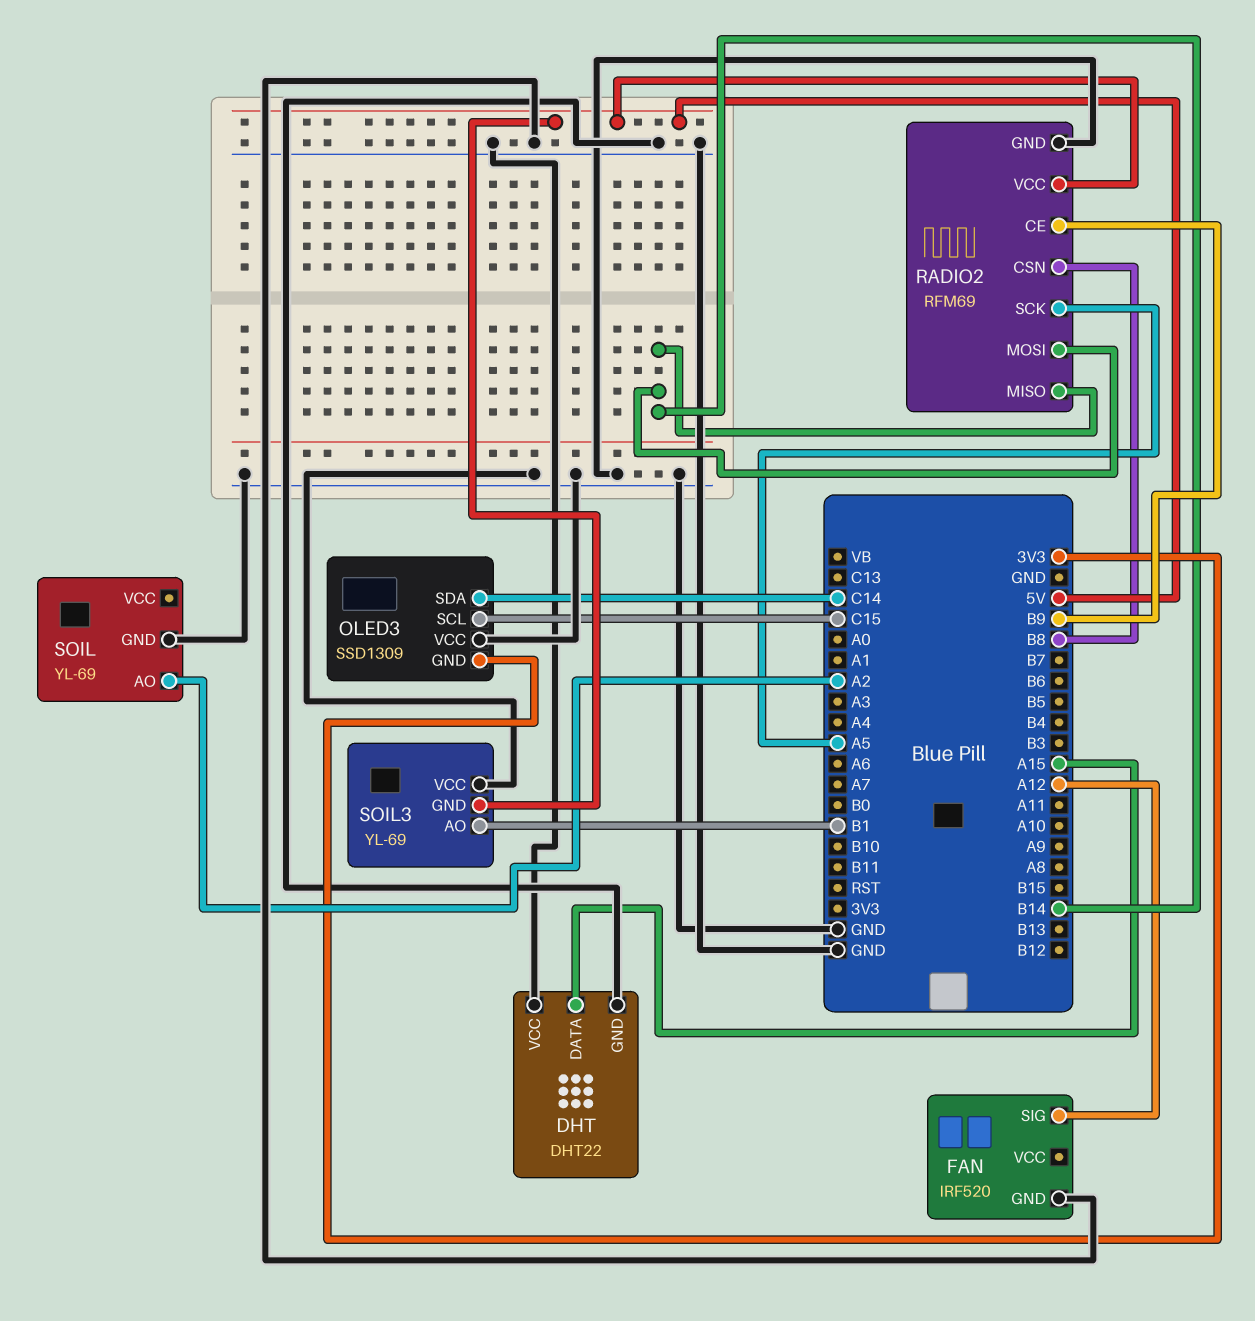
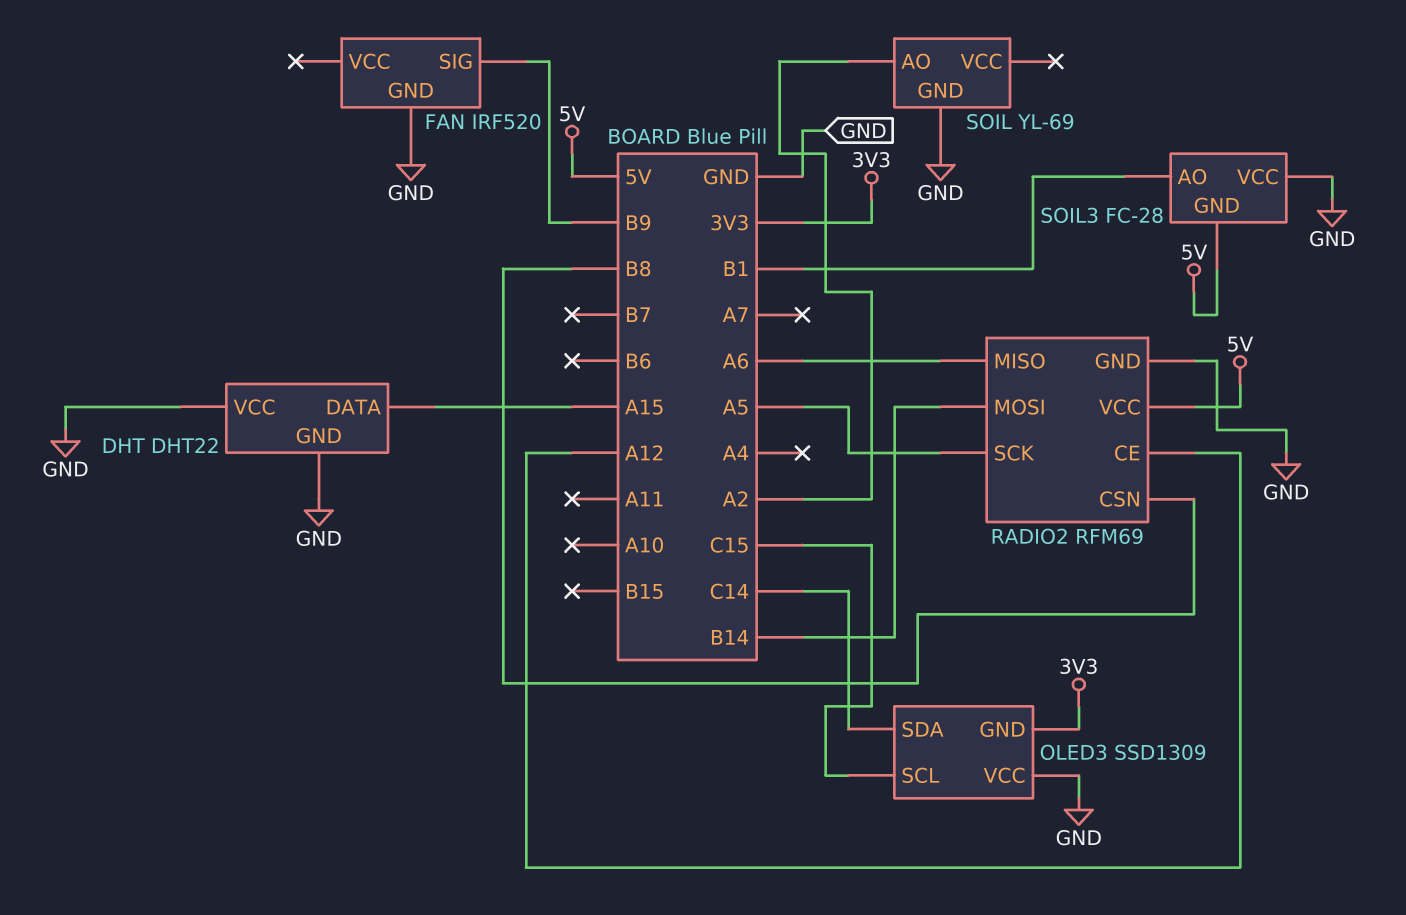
FAN pin SIG: A12 -> B9
RADIO2 pin CE: B9 -> A12
RADIO2 pin MISO: B14 -> A6
SOIL3: YL-69 -> FC-28

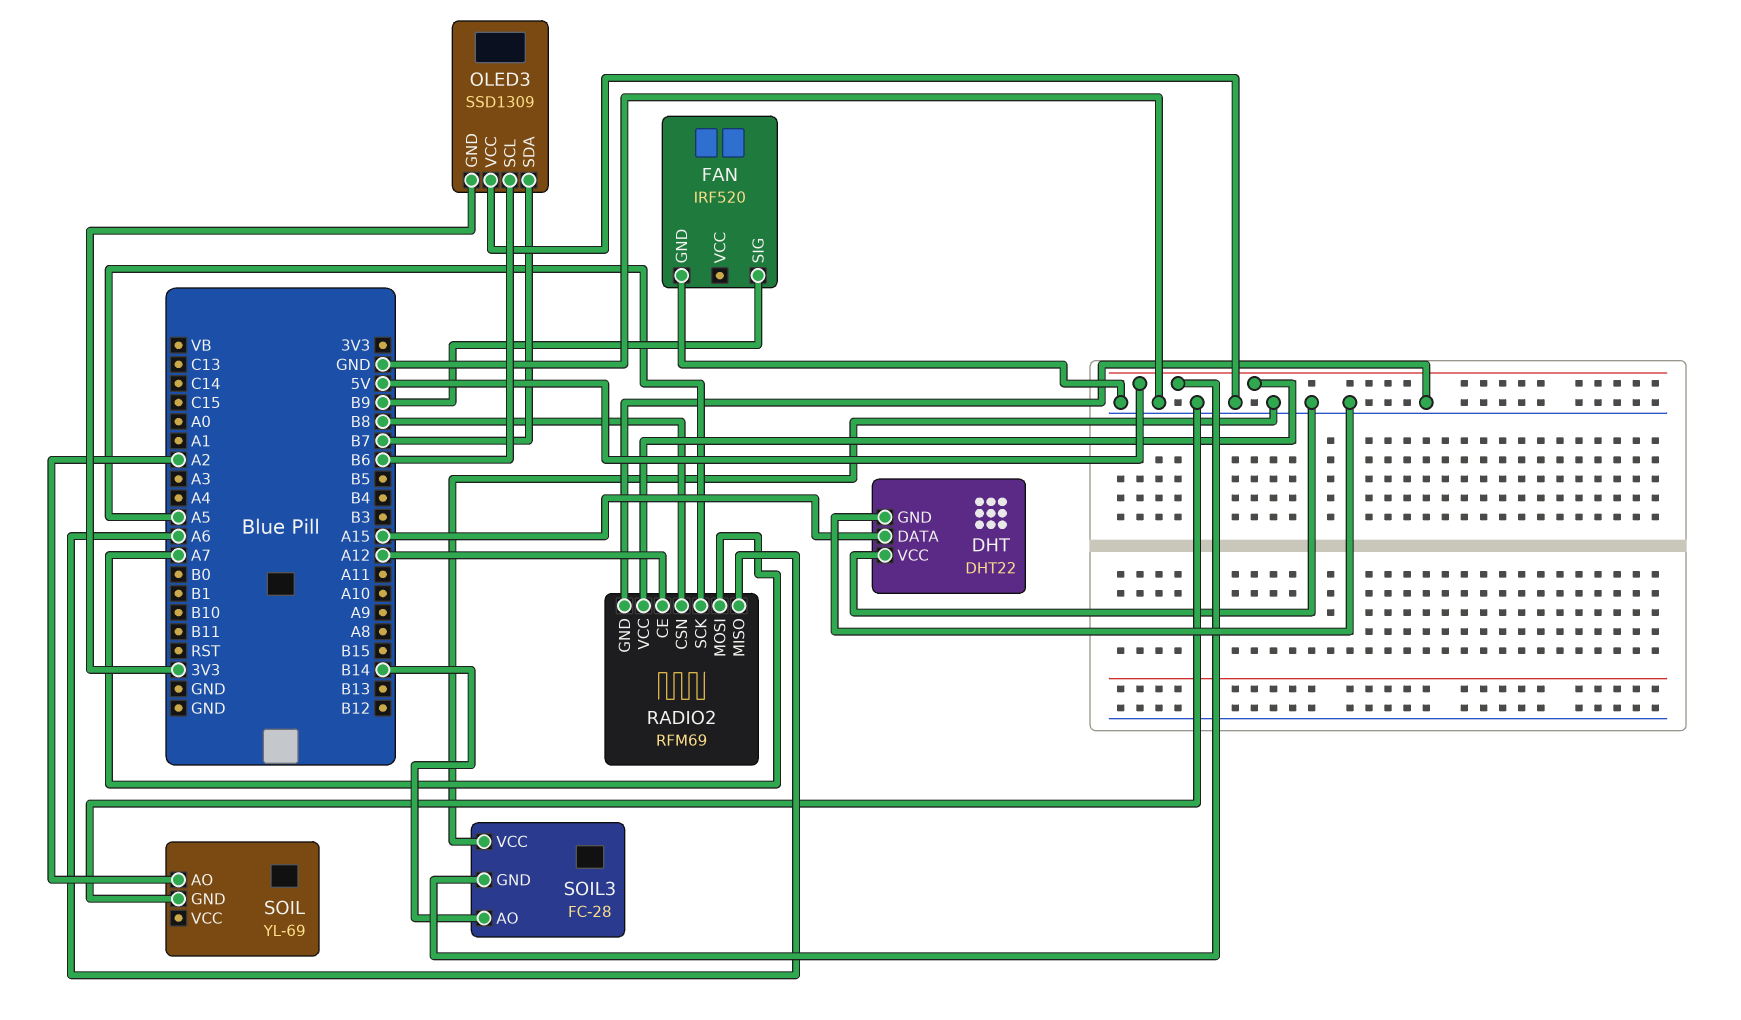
OLED3 pin SCL: C15 -> B6
OLED3 pin SDA: C14 -> B7
RADIO2 pin MOSI: B14 -> A7
SOIL3 pin AO: B1 -> B14

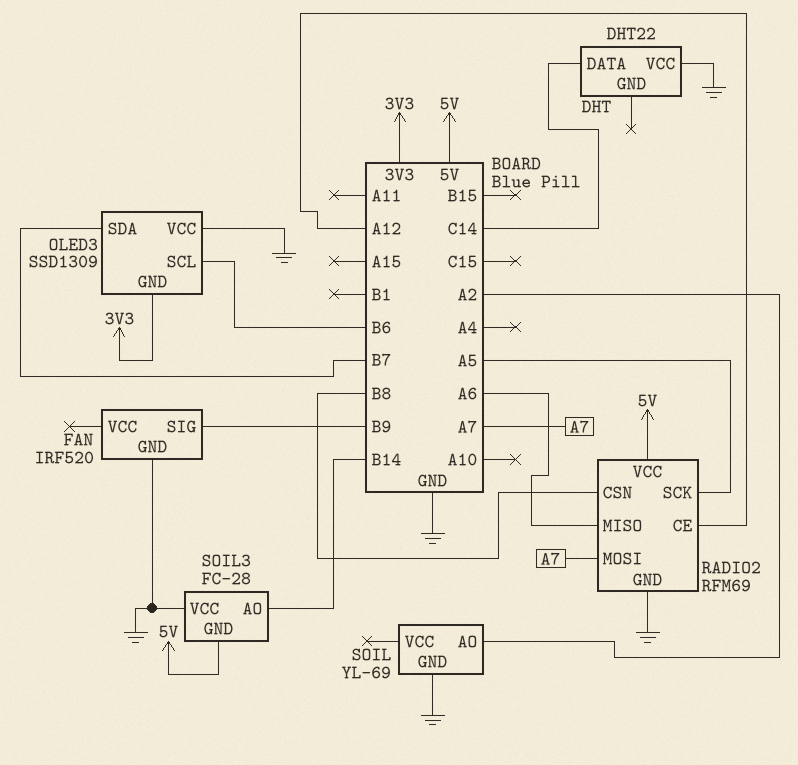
DHT pin DATA: A15 -> C14
DHT pin GND: GND -> none

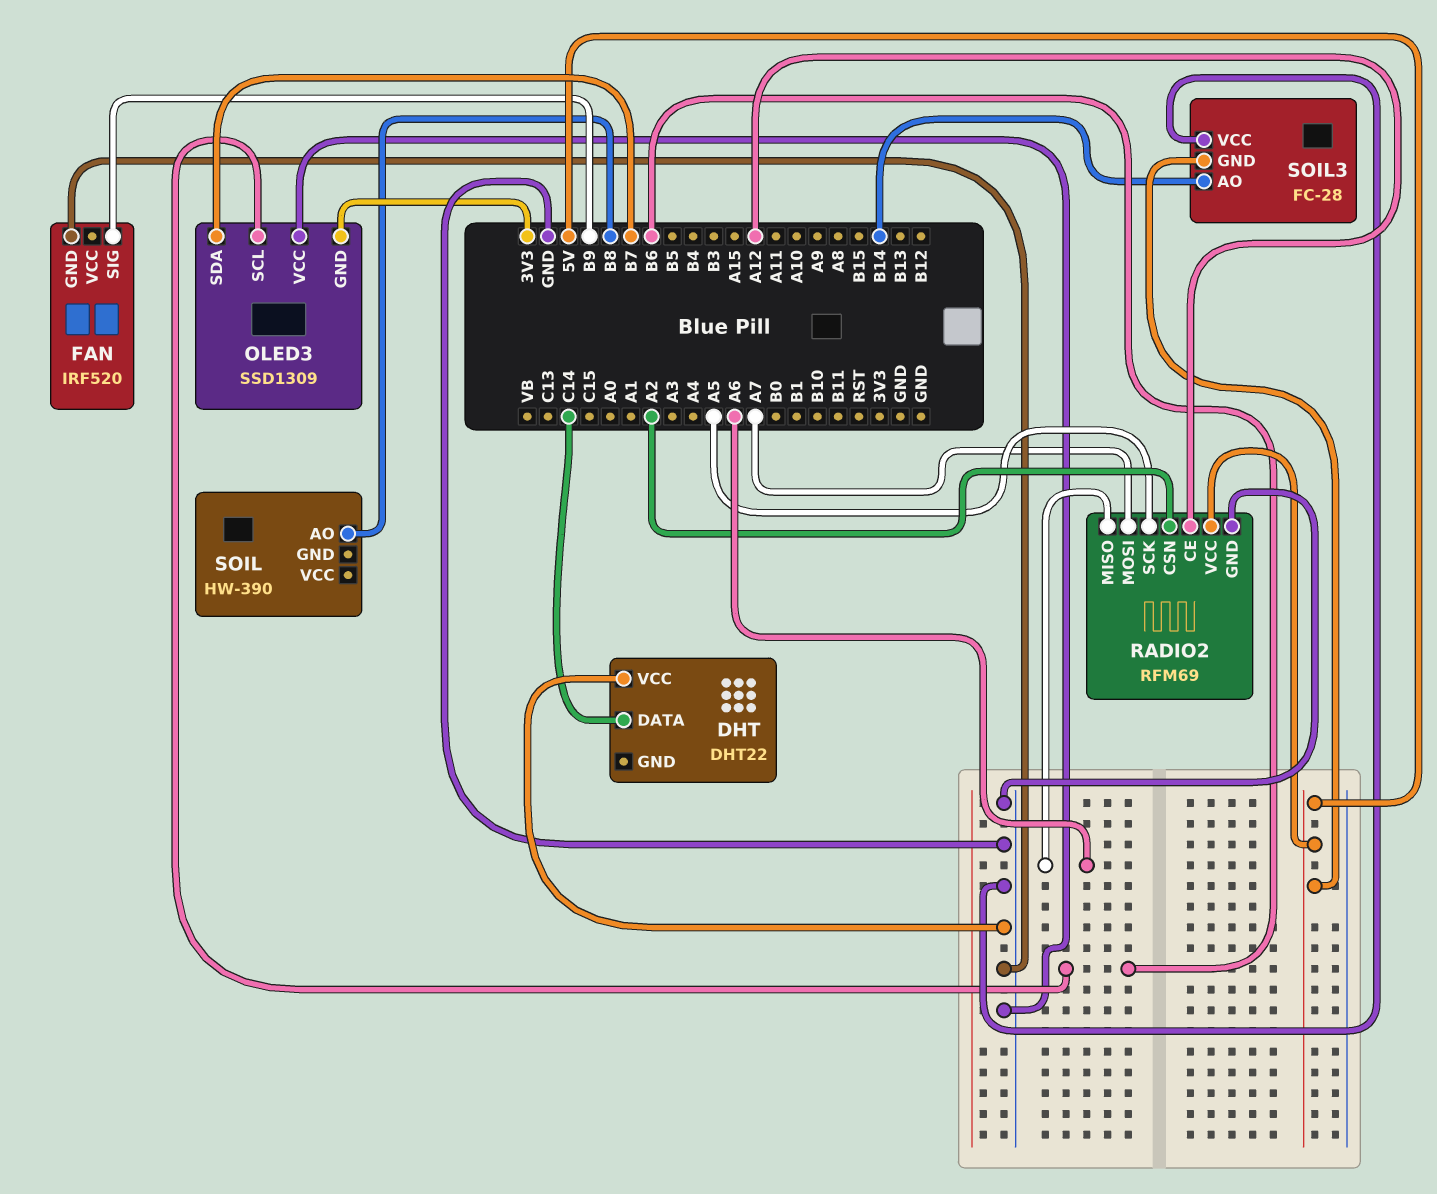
RADIO2 pin CSN: B8 -> A2
SOIL: YL-69 -> HW-390
SOIL pin AO: A2 -> B8
SOIL pin GND: GND -> none

